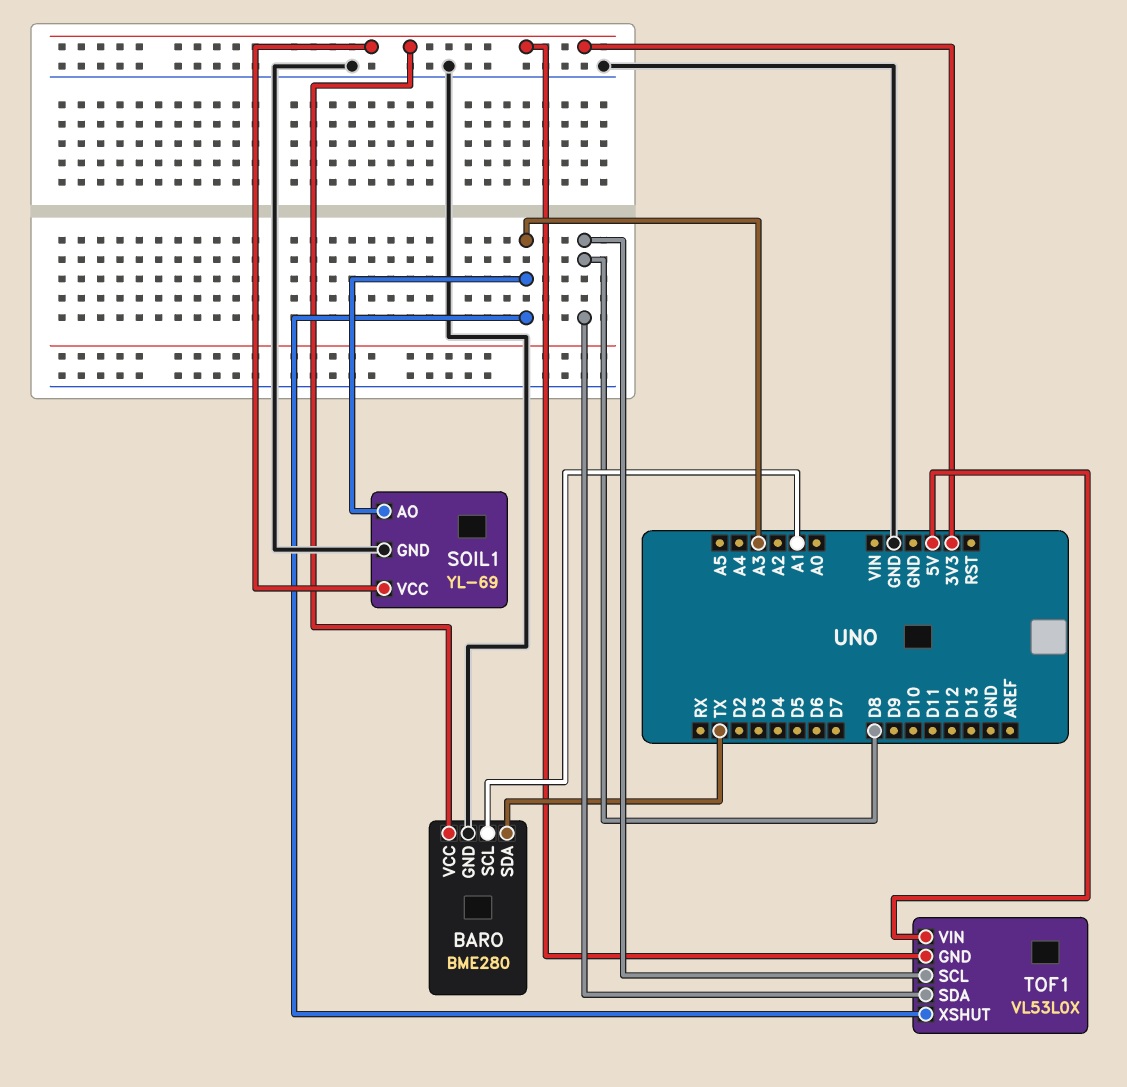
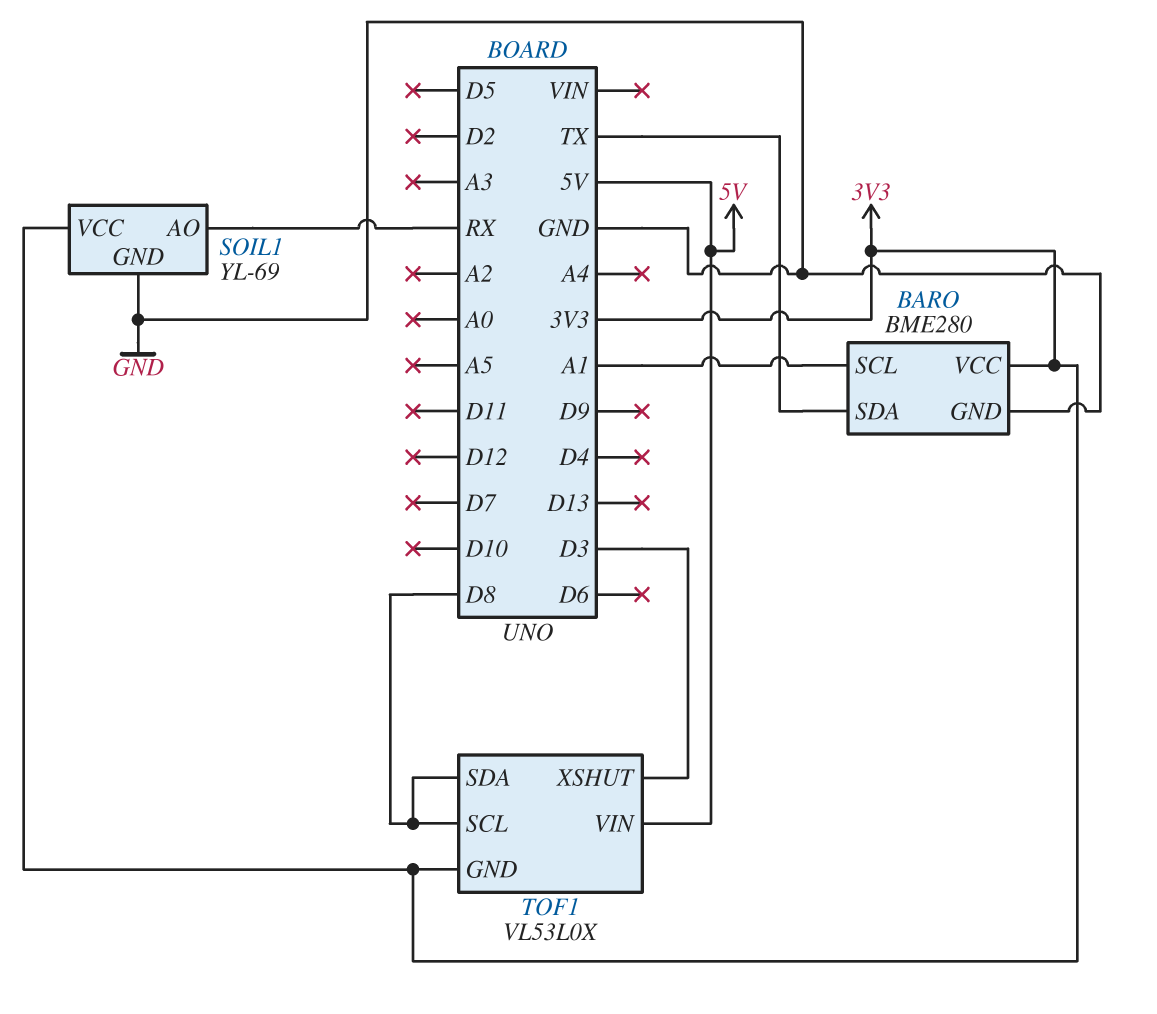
SOIL1 pin AO: A3 -> RX
TOF1 pin XSHUT: A3 -> D3

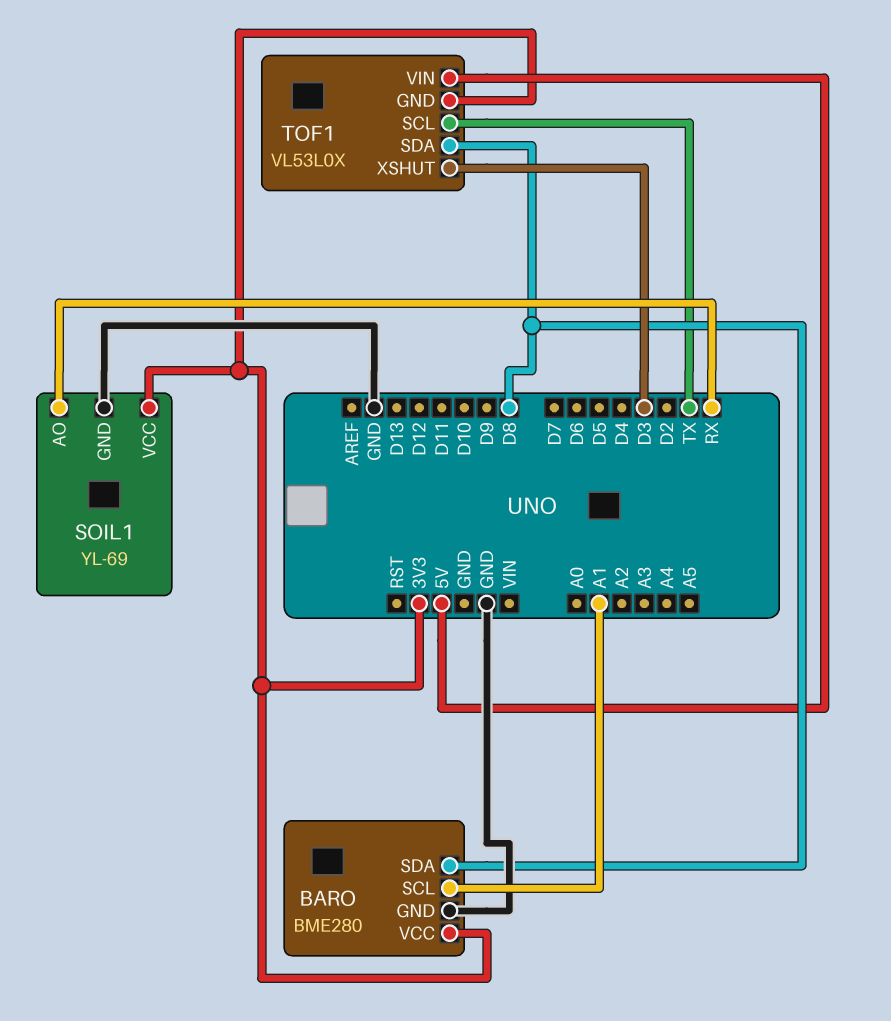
BARO pin SDA: TX -> D8
TOF1 pin SCL: D8 -> TX

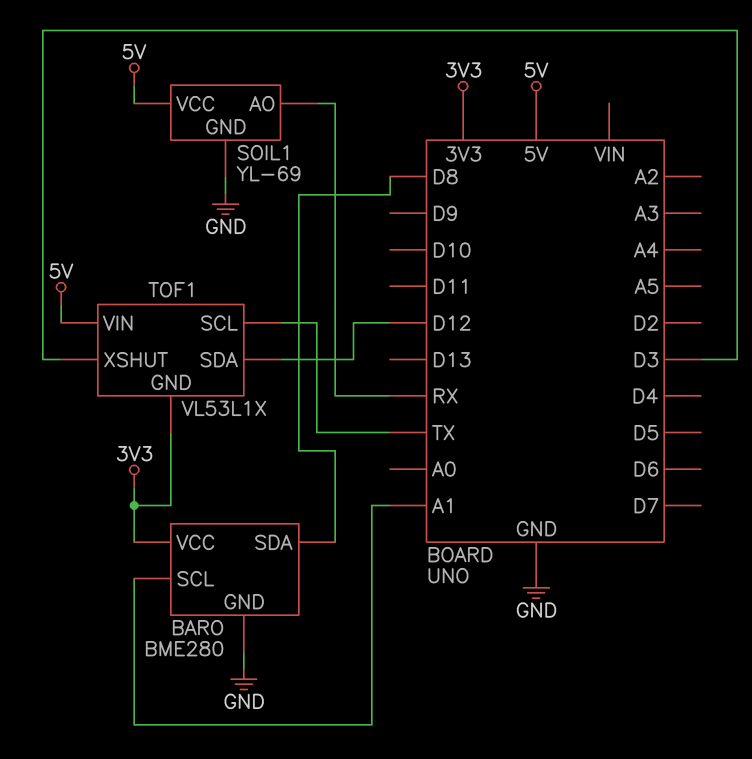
SOIL1 pin VCC: 3V3 -> 5V
TOF1: VL53L0X -> VL53L1X
TOF1 pin SDA: D8 -> D12

